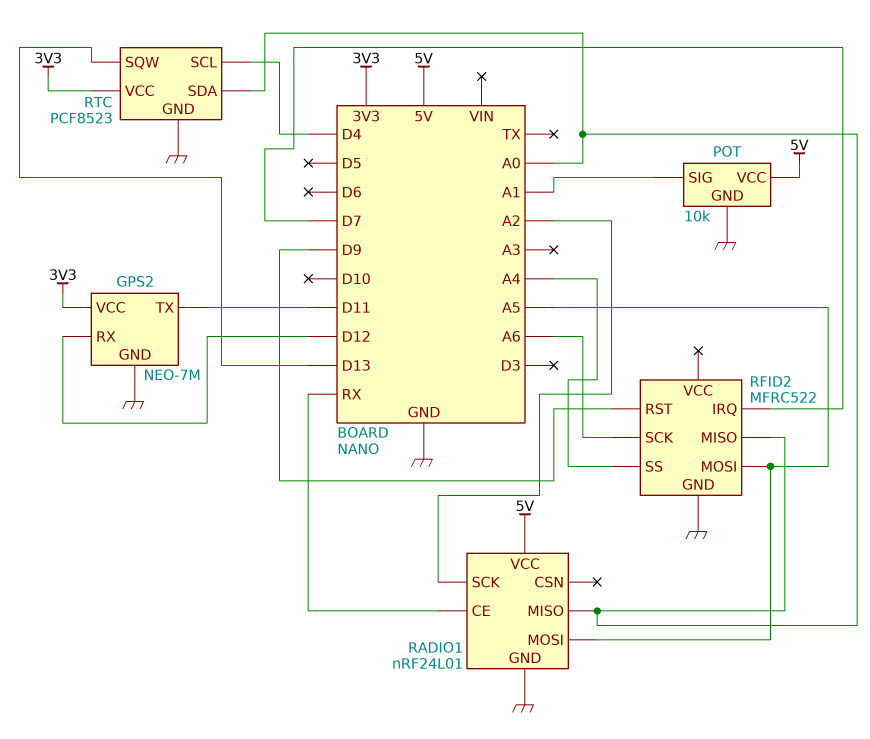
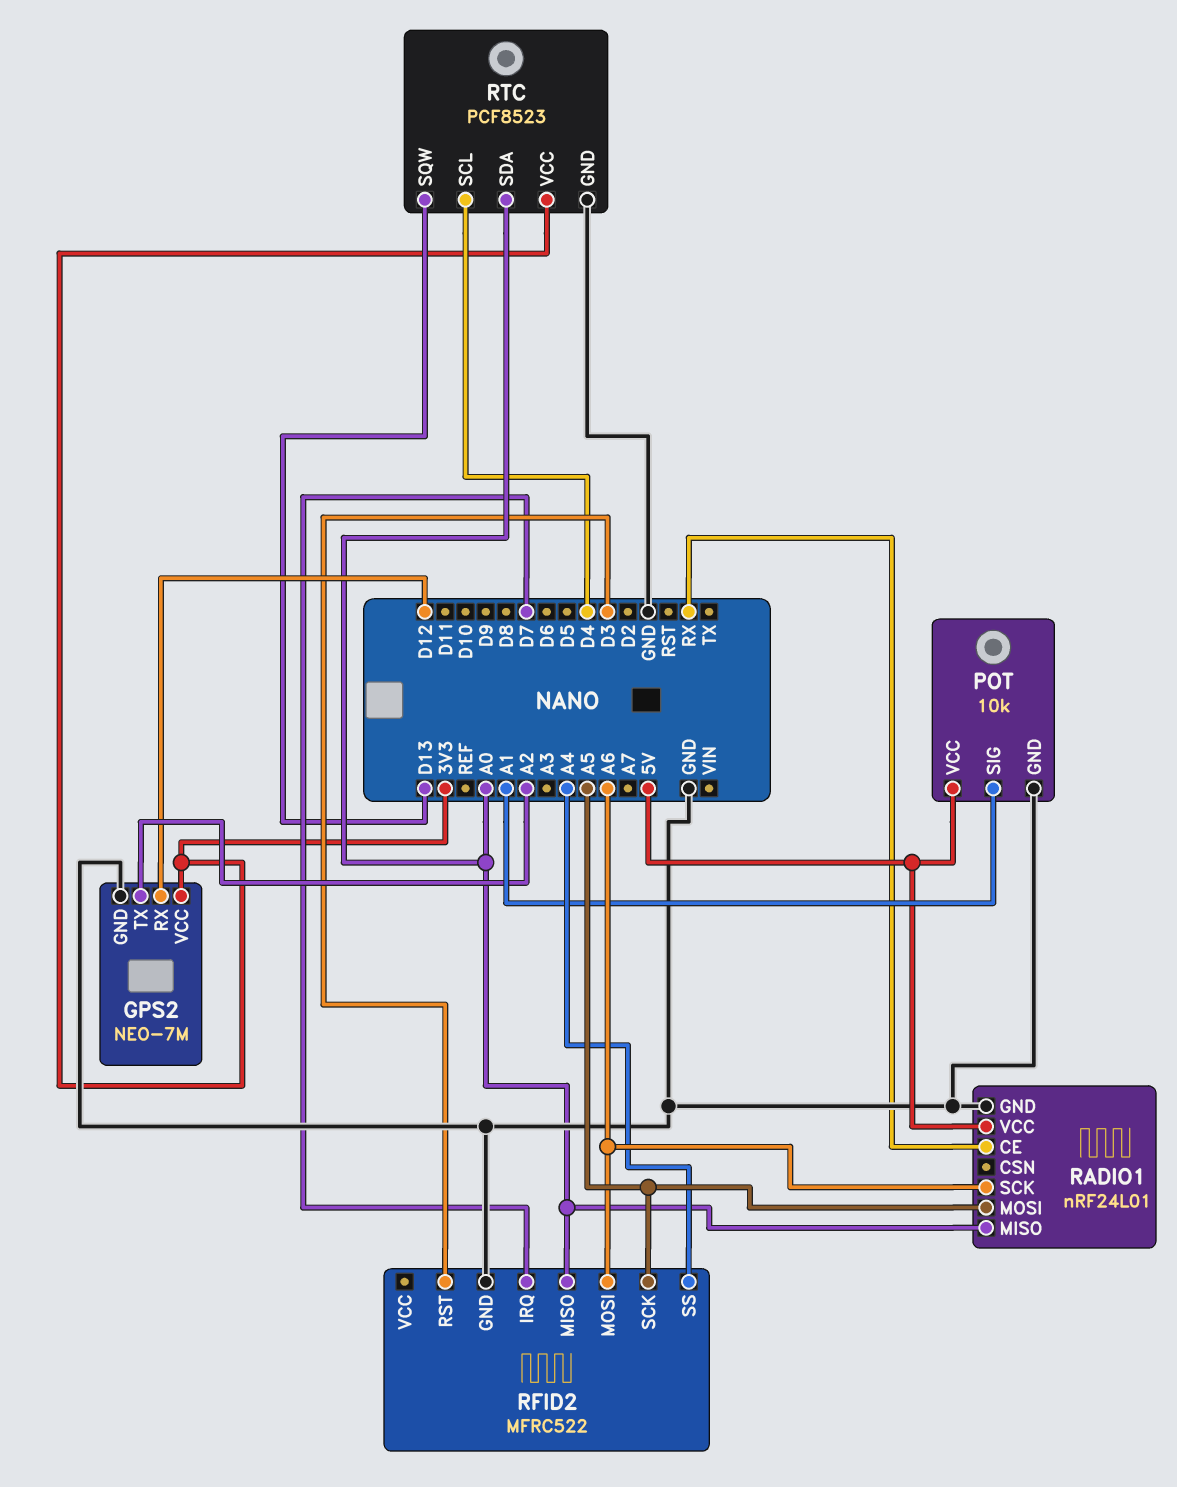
GPS2 pin TX: D11 -> A2
RADIO1 pin SCK: A2 -> A6
RFID2 pin MOSI: A5 -> A6
RFID2 pin RST: D9 -> D3
RFID2 pin SCK: A6 -> A5

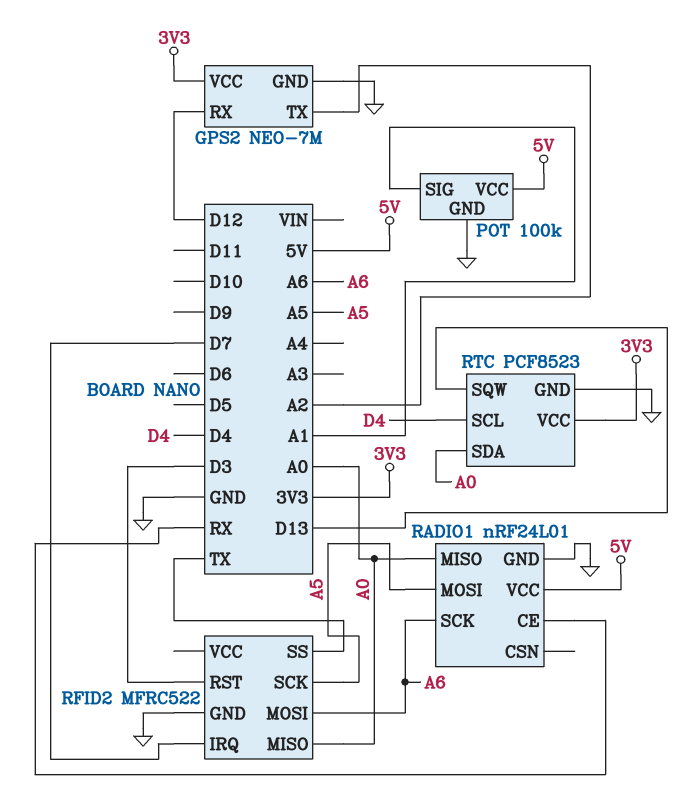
POT: 10k -> 100k
RFID2 pin SS: A4 -> TX

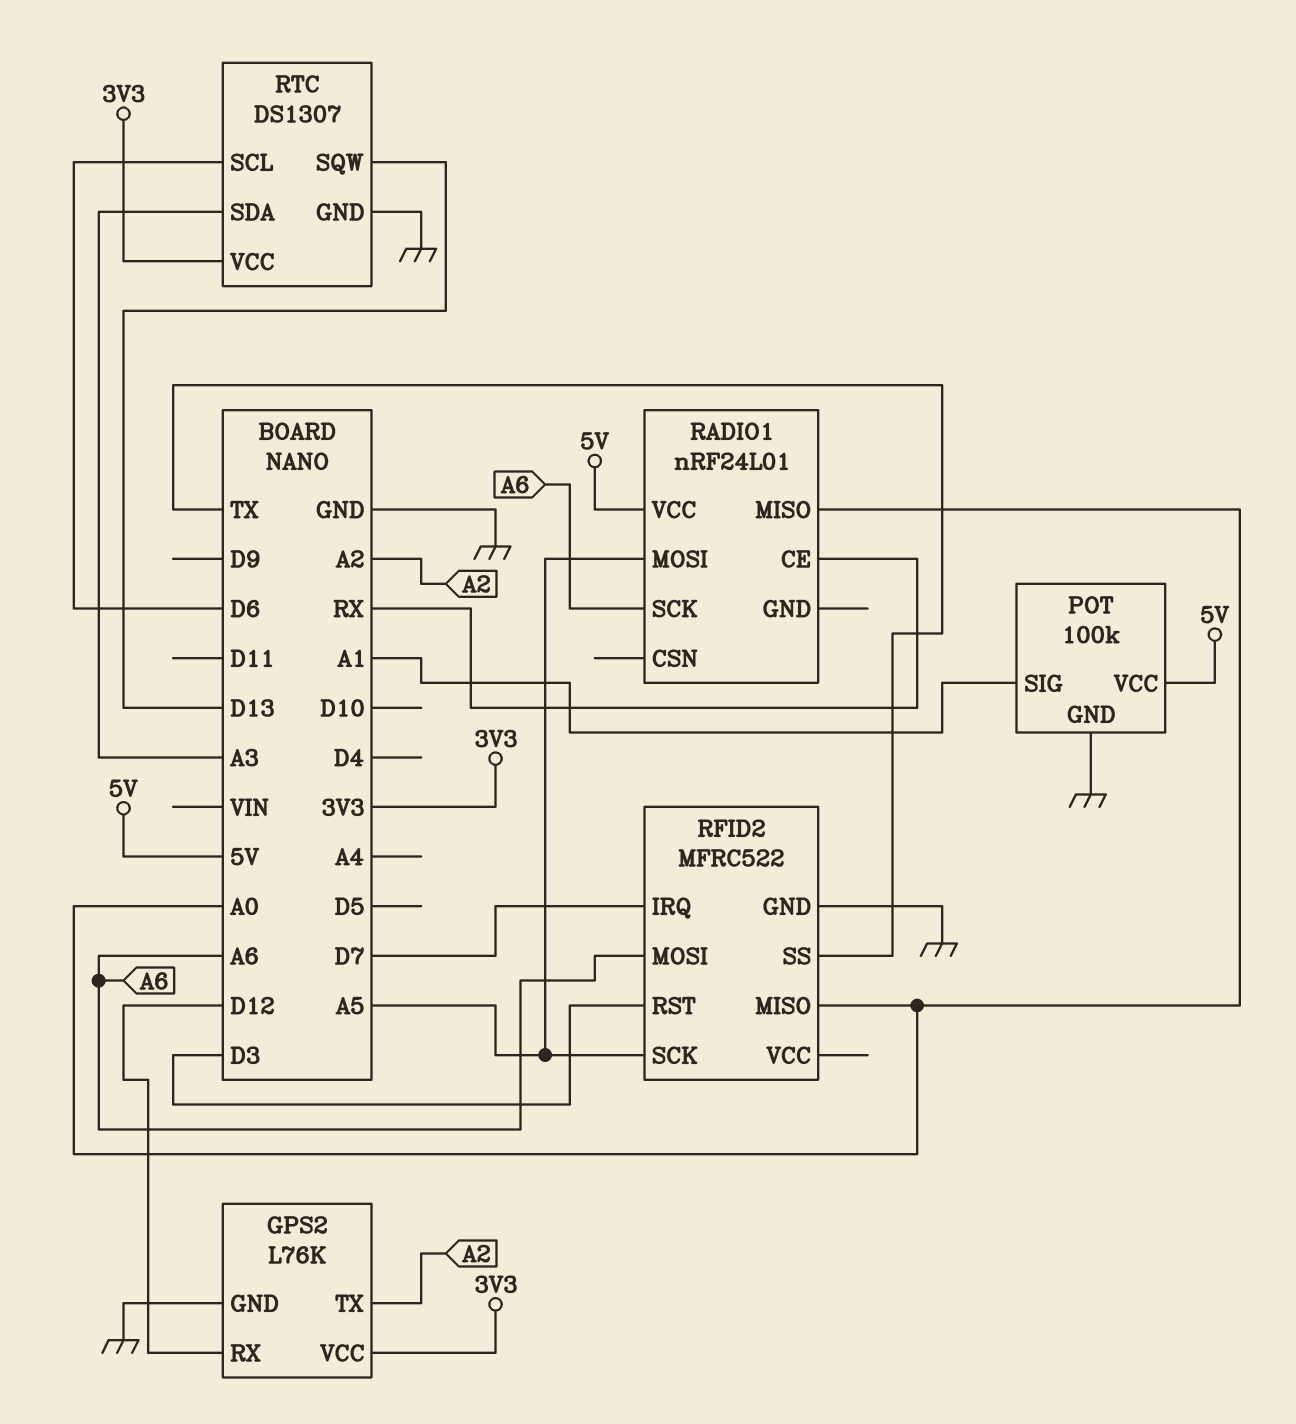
GPS2: NEO-7M -> L76K
RADIO1 pin GND: GND -> none
RTC: PCF8523 -> DS1307
RTC pin SCL: D4 -> D6
RTC pin SDA: A0 -> A3

